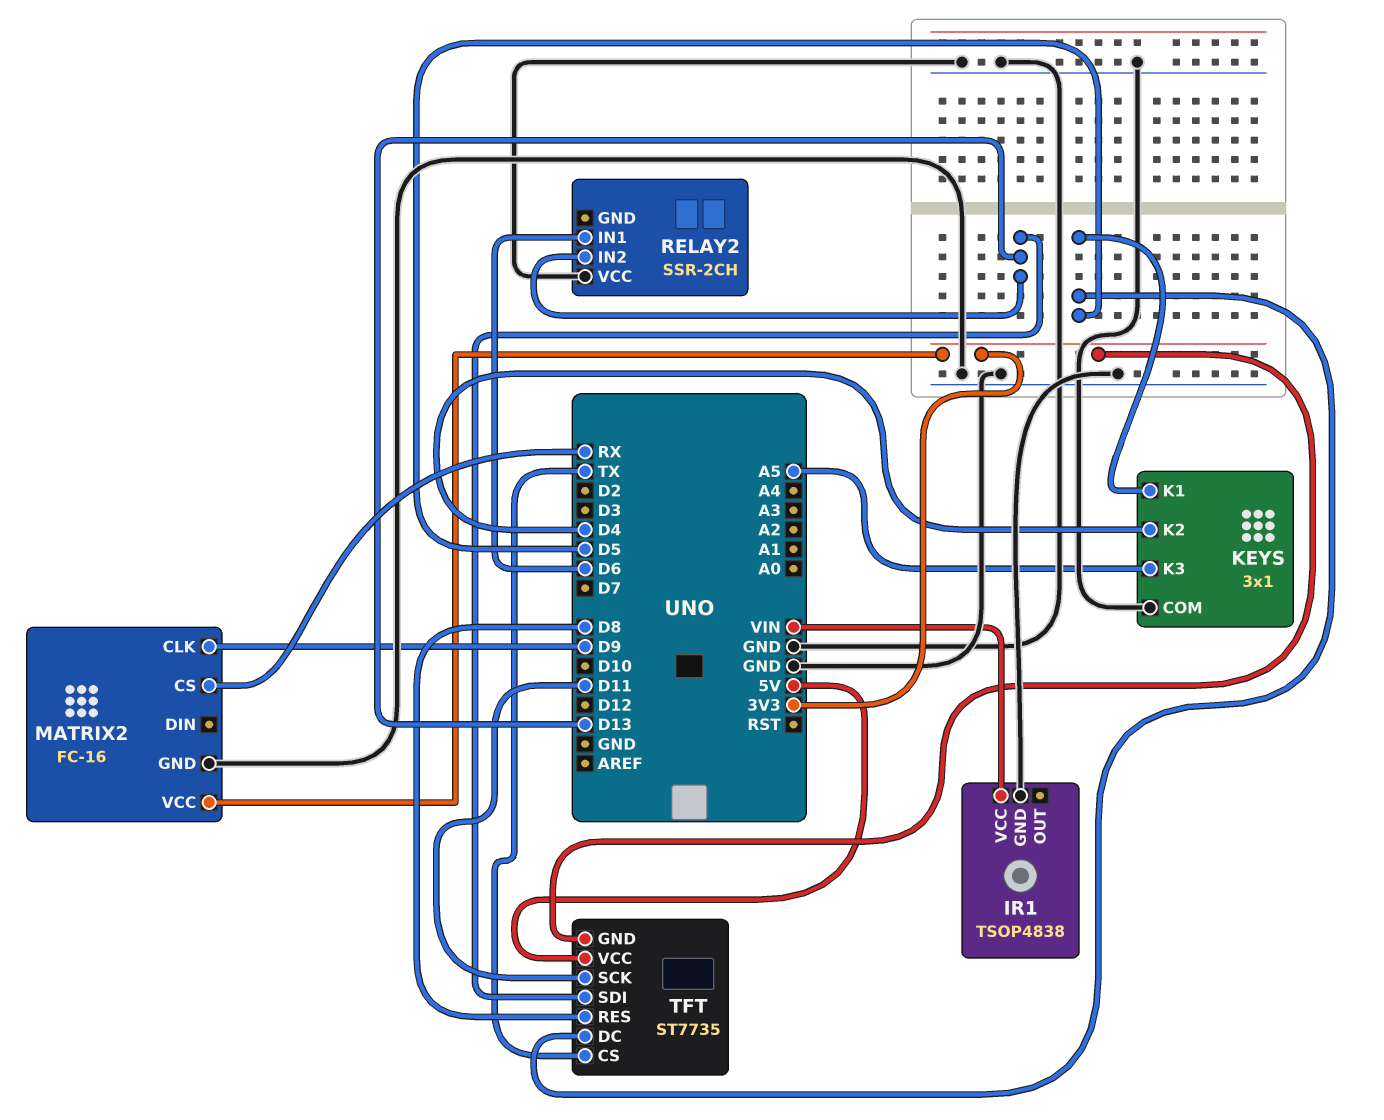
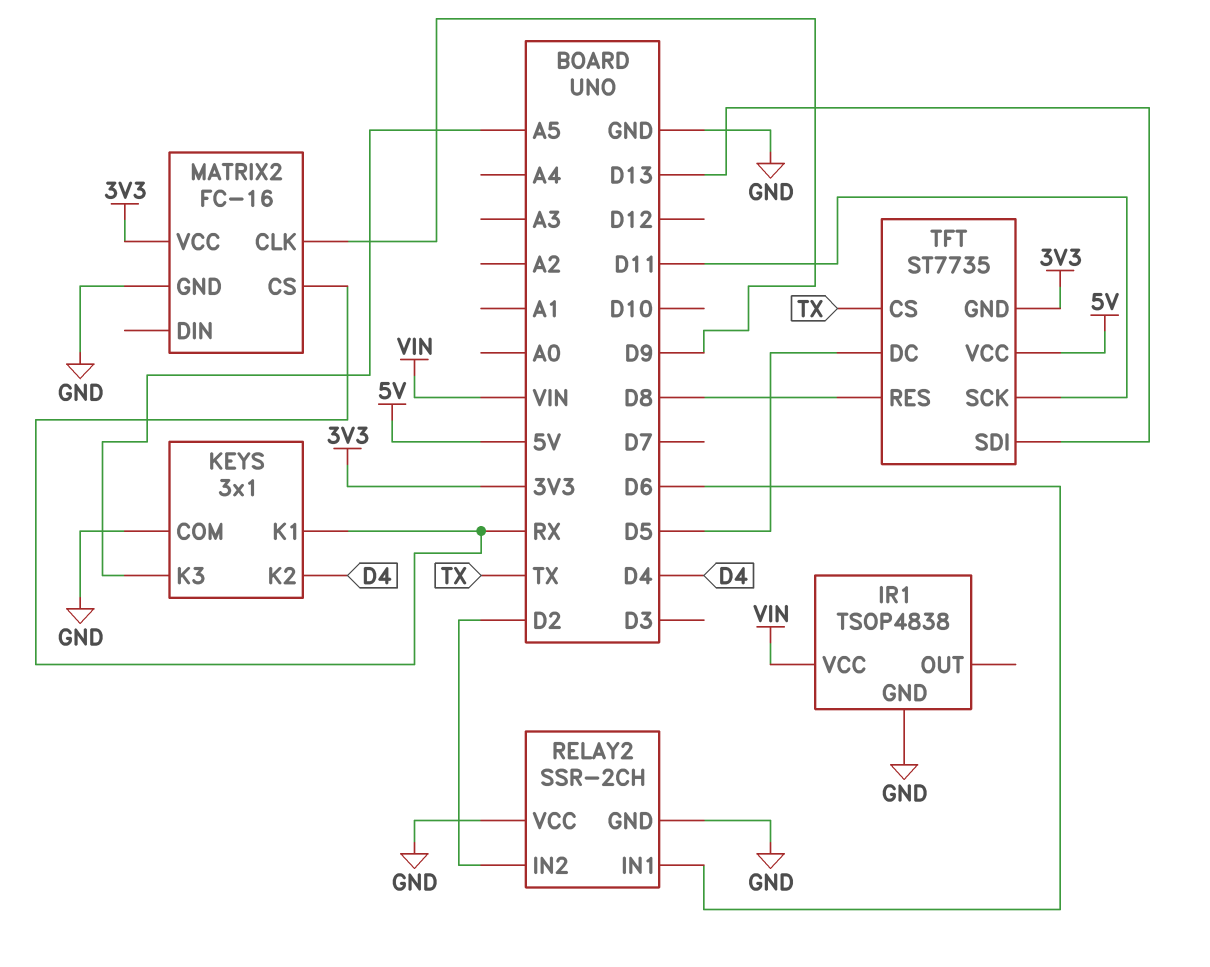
KEYS pin K1: D5 -> RX
RELAY2 pin GND: none -> GND
RELAY2 pin IN2: D13 -> D2

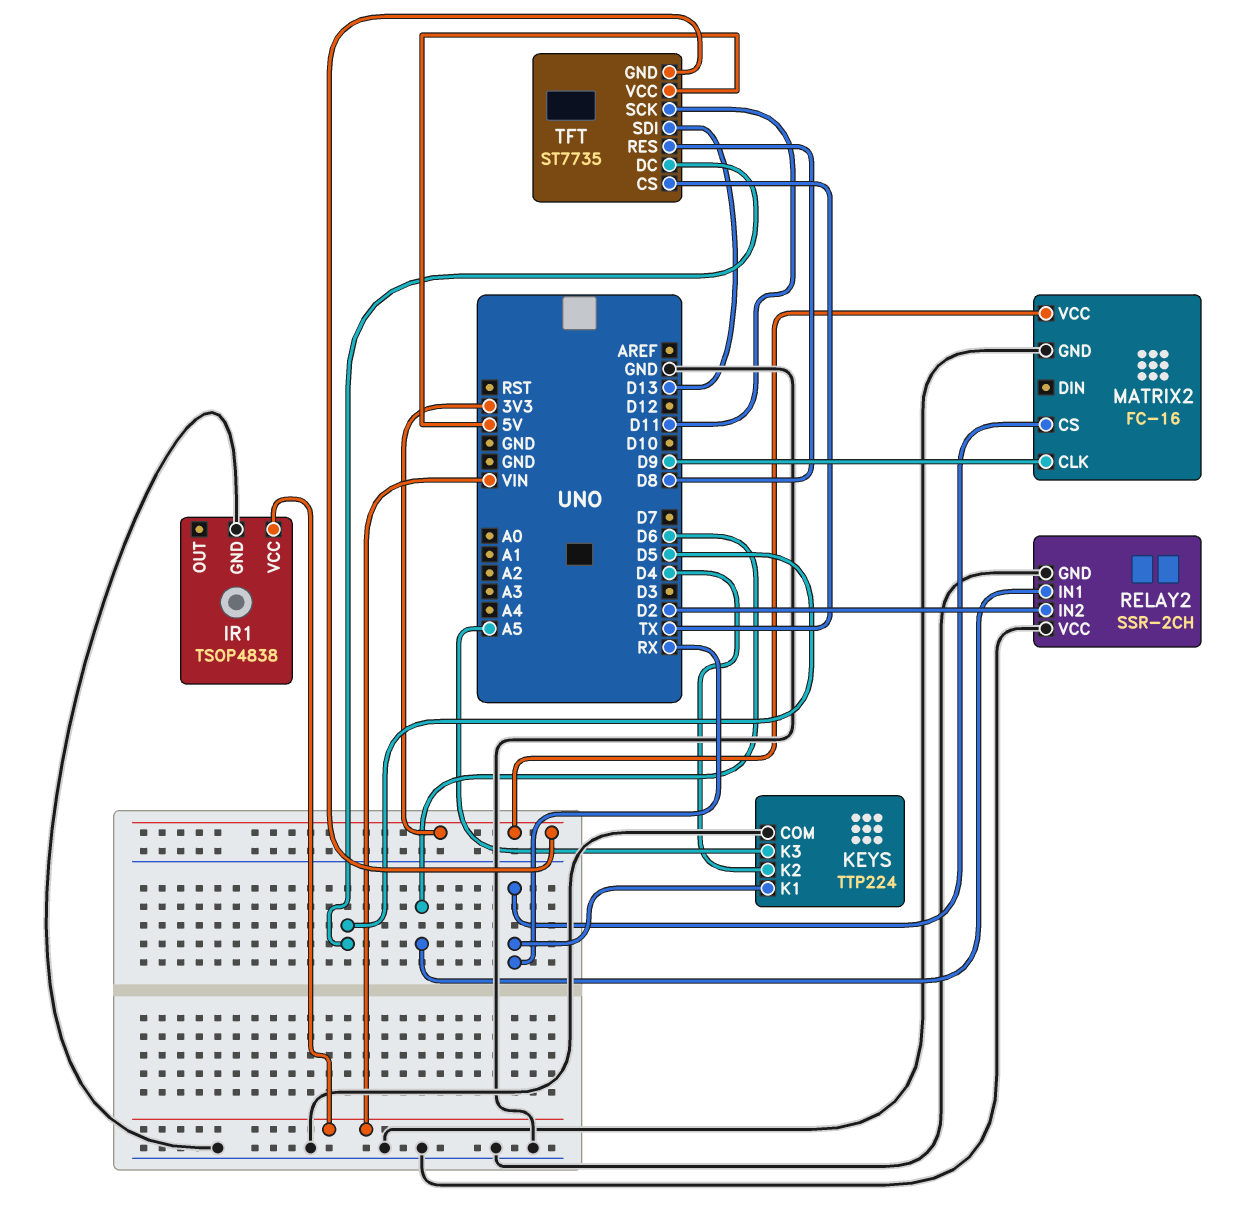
KEYS: 3x1 -> TTP224

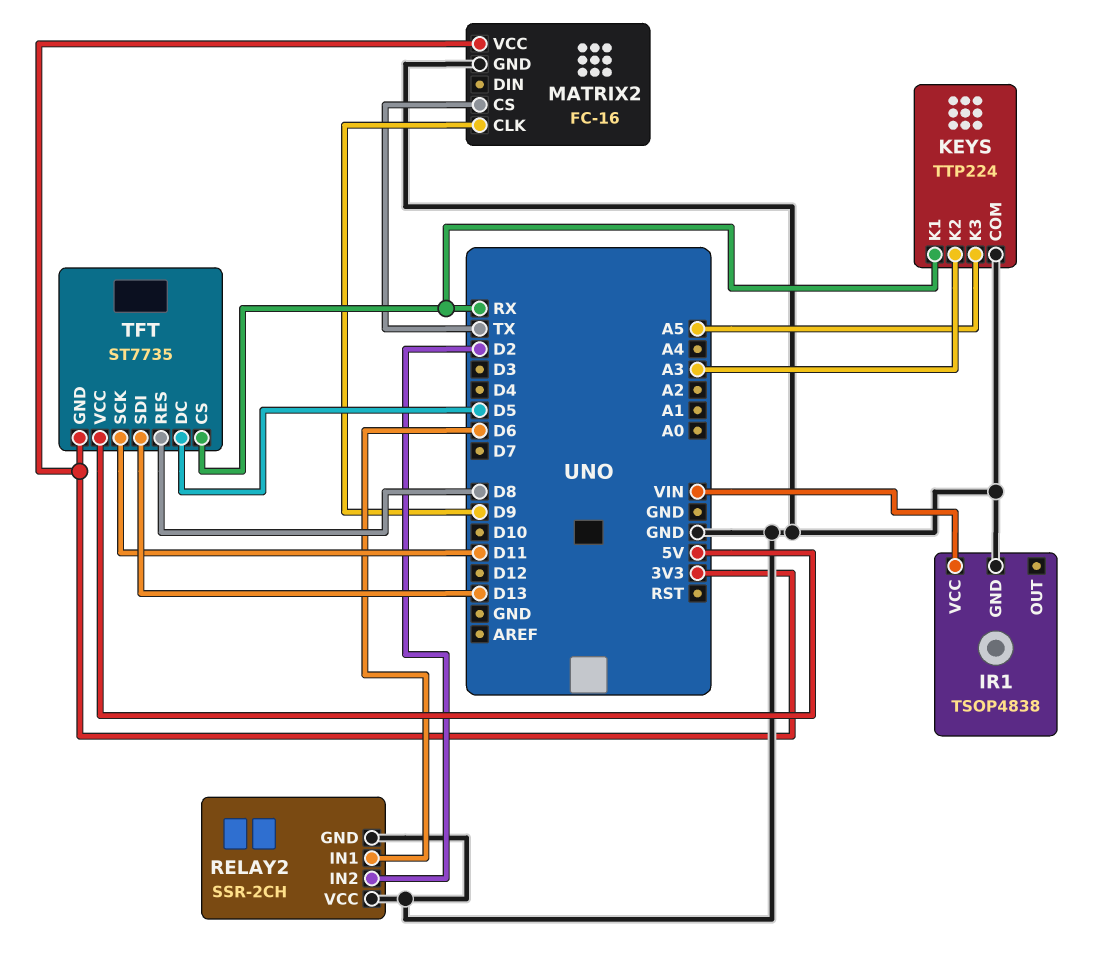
KEYS pin K2: D4 -> A3
MATRIX2 pin CS: RX -> TX
TFT pin CS: TX -> RX

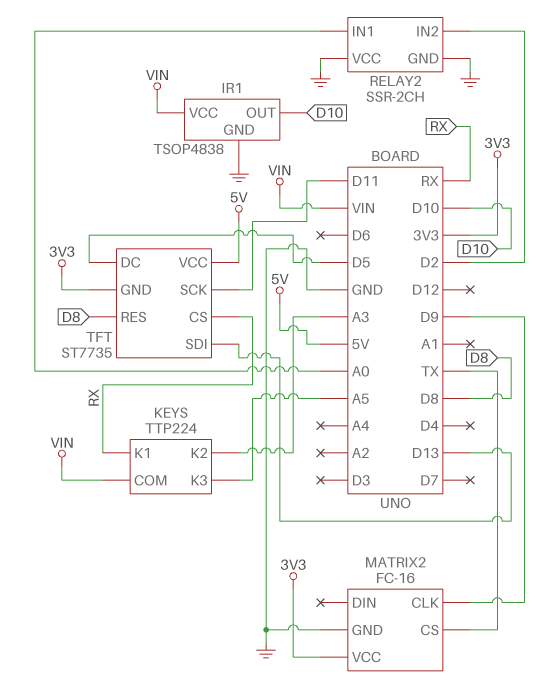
IR1 pin OUT: none -> D10
KEYS pin COM: GND -> VIN
RELAY2 pin IN1: D6 -> A0

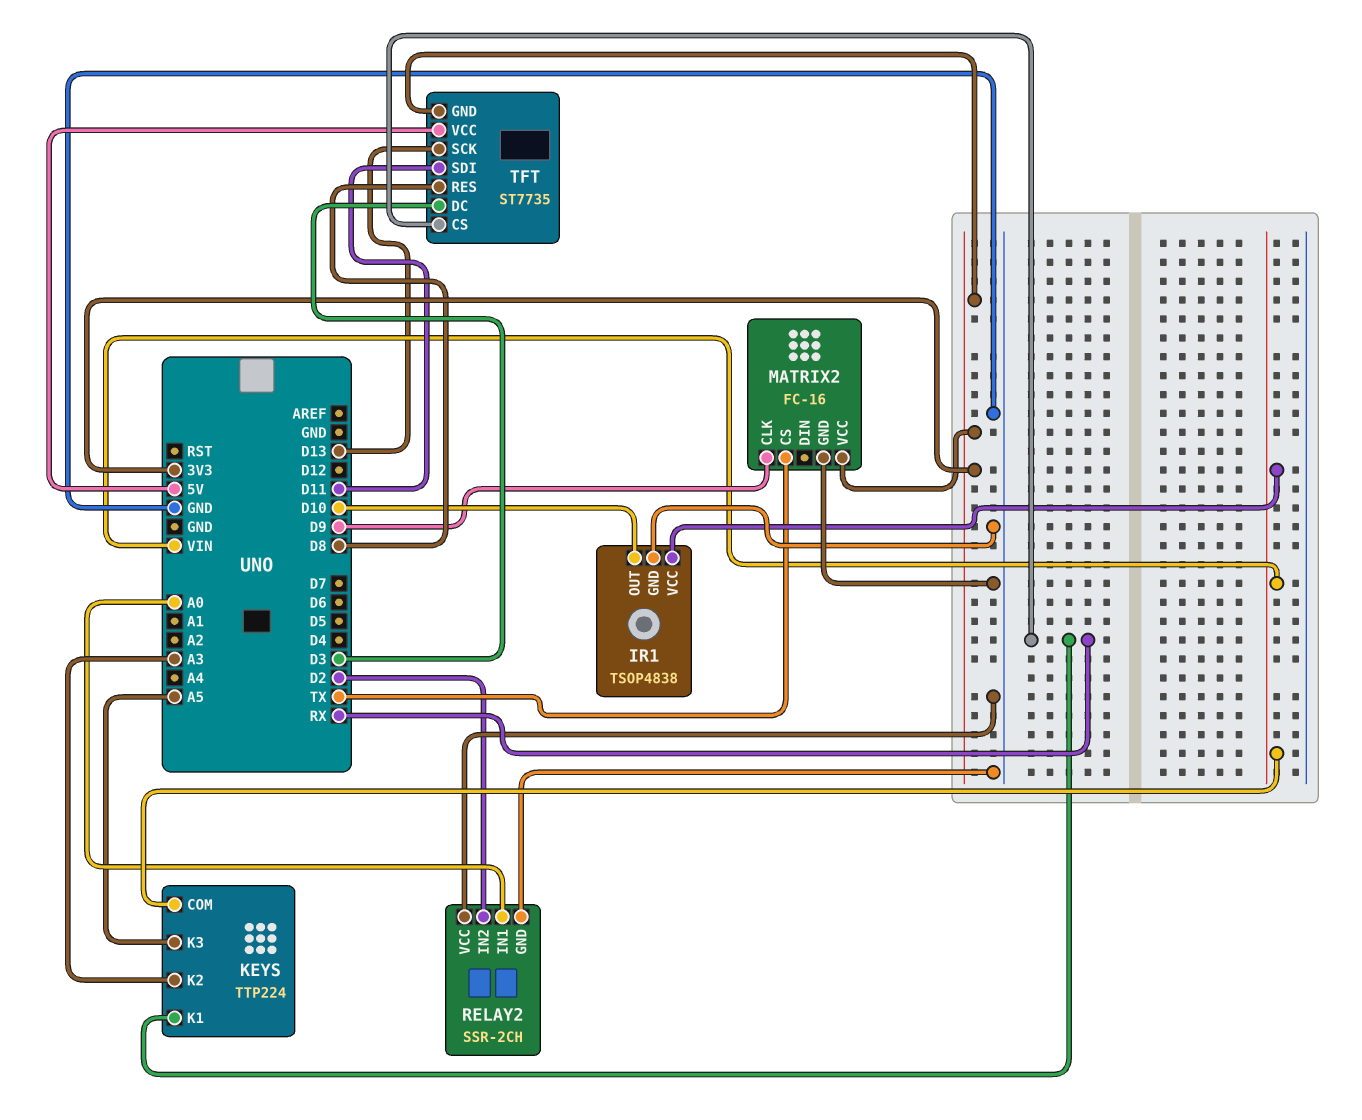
TFT pin DC: D5 -> D3
TFT pin SCK: D11 -> D13
TFT pin SDI: D13 -> D11

